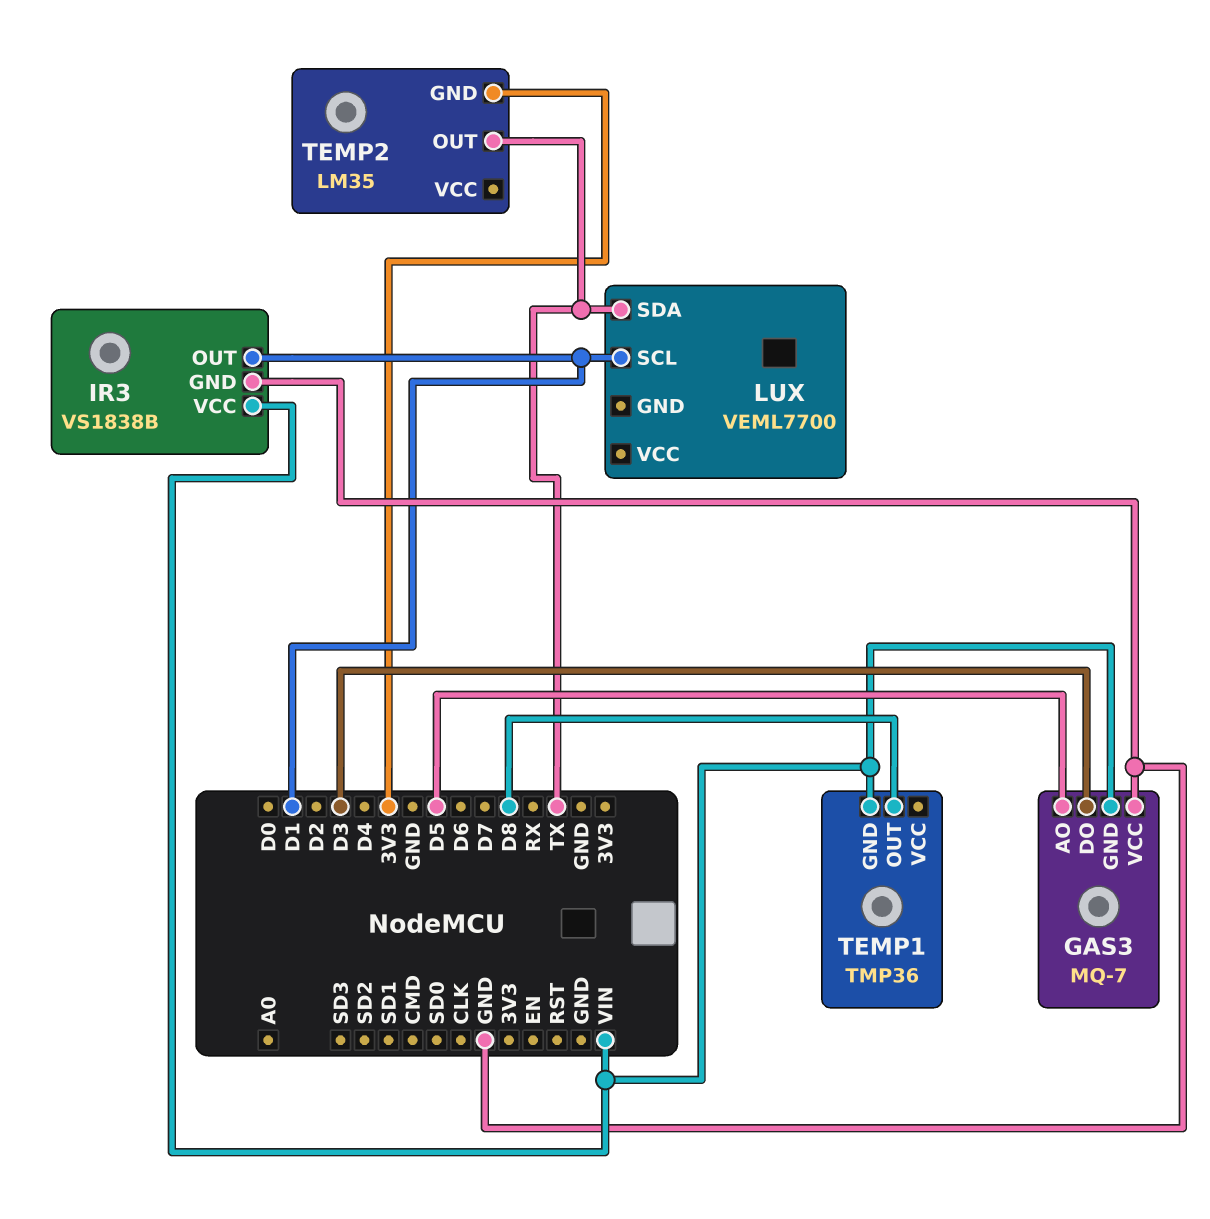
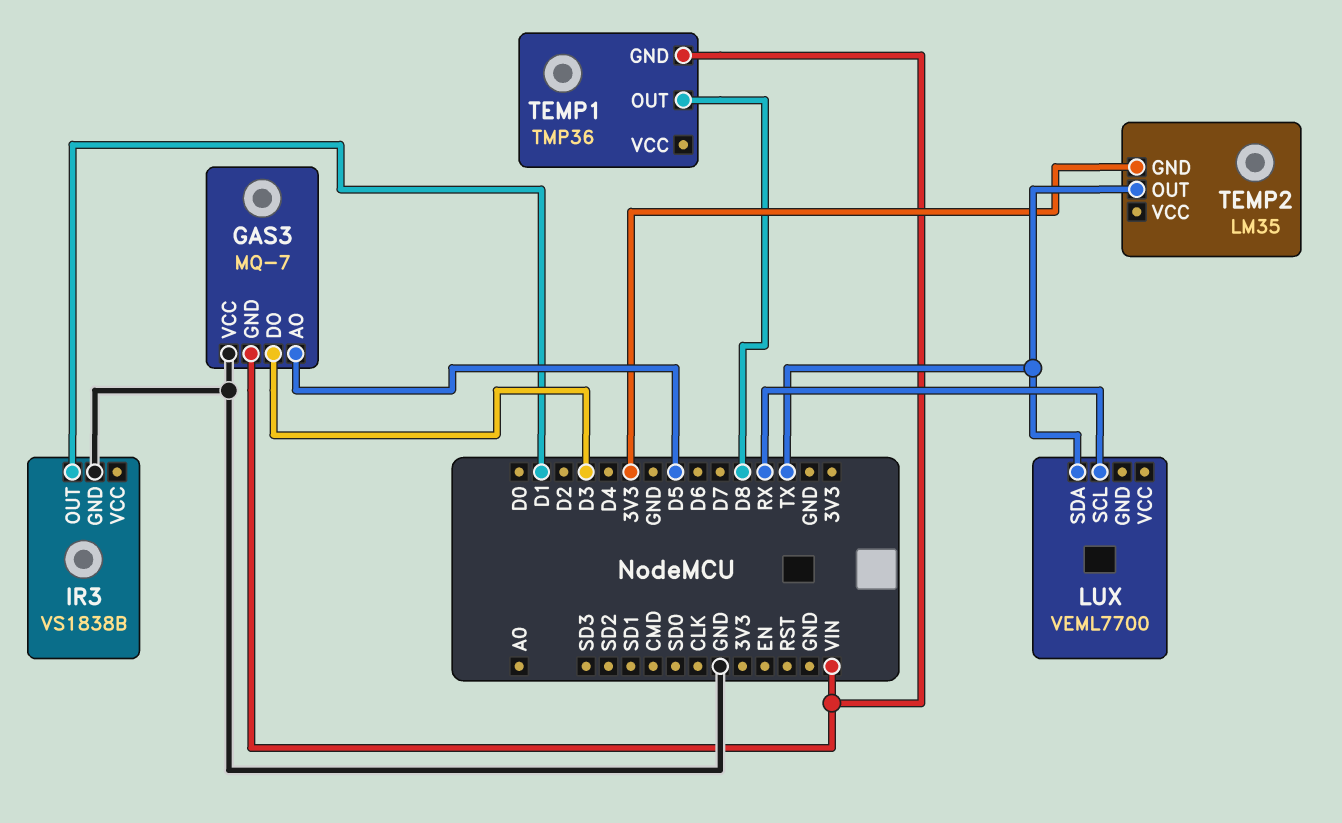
IR3 pin VCC: VIN -> none
LUX pin SCL: D1 -> RX

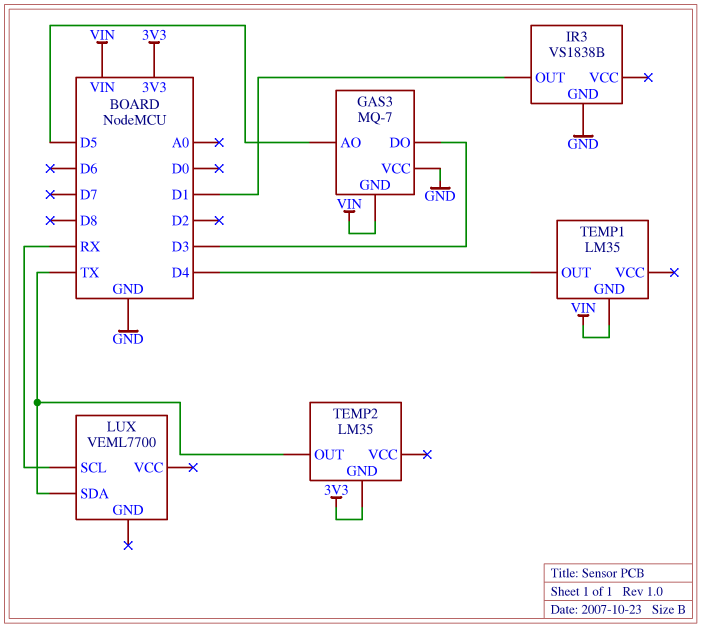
TEMP1: TMP36 -> LM35
TEMP1 pin OUT: D8 -> D4

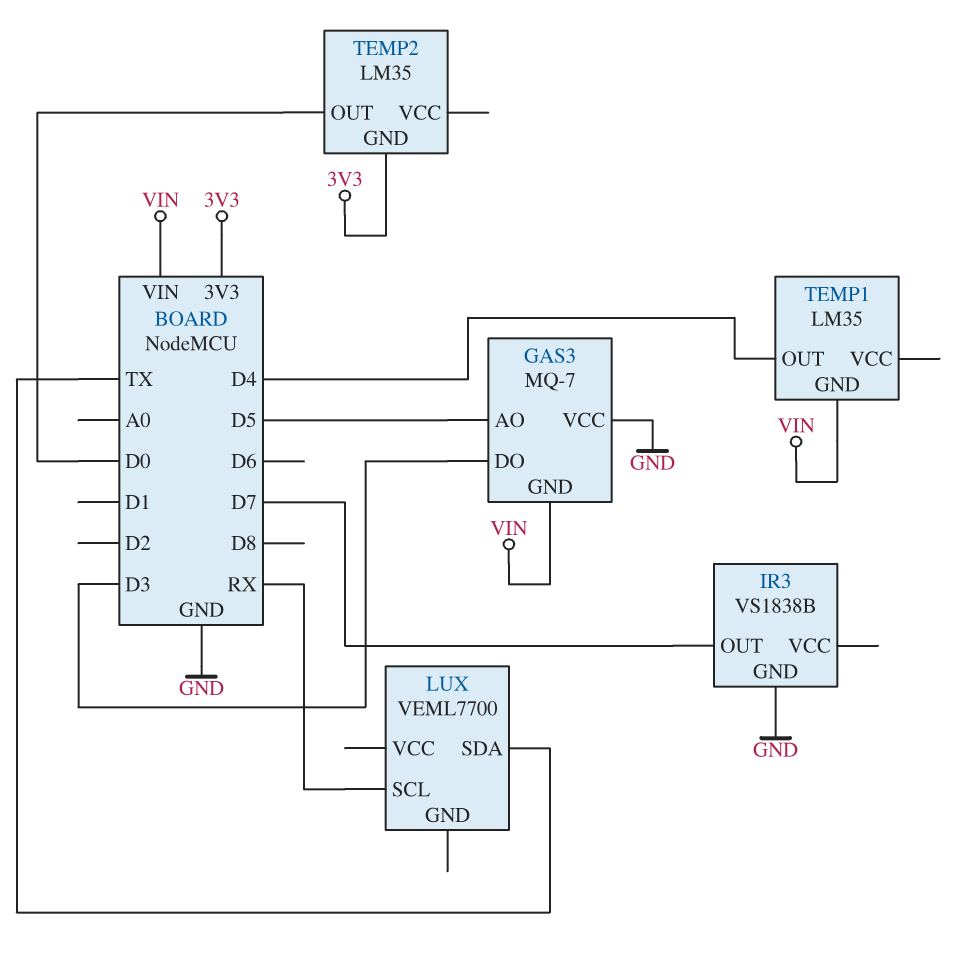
IR3 pin OUT: D1 -> D7
TEMP2 pin OUT: TX -> D0

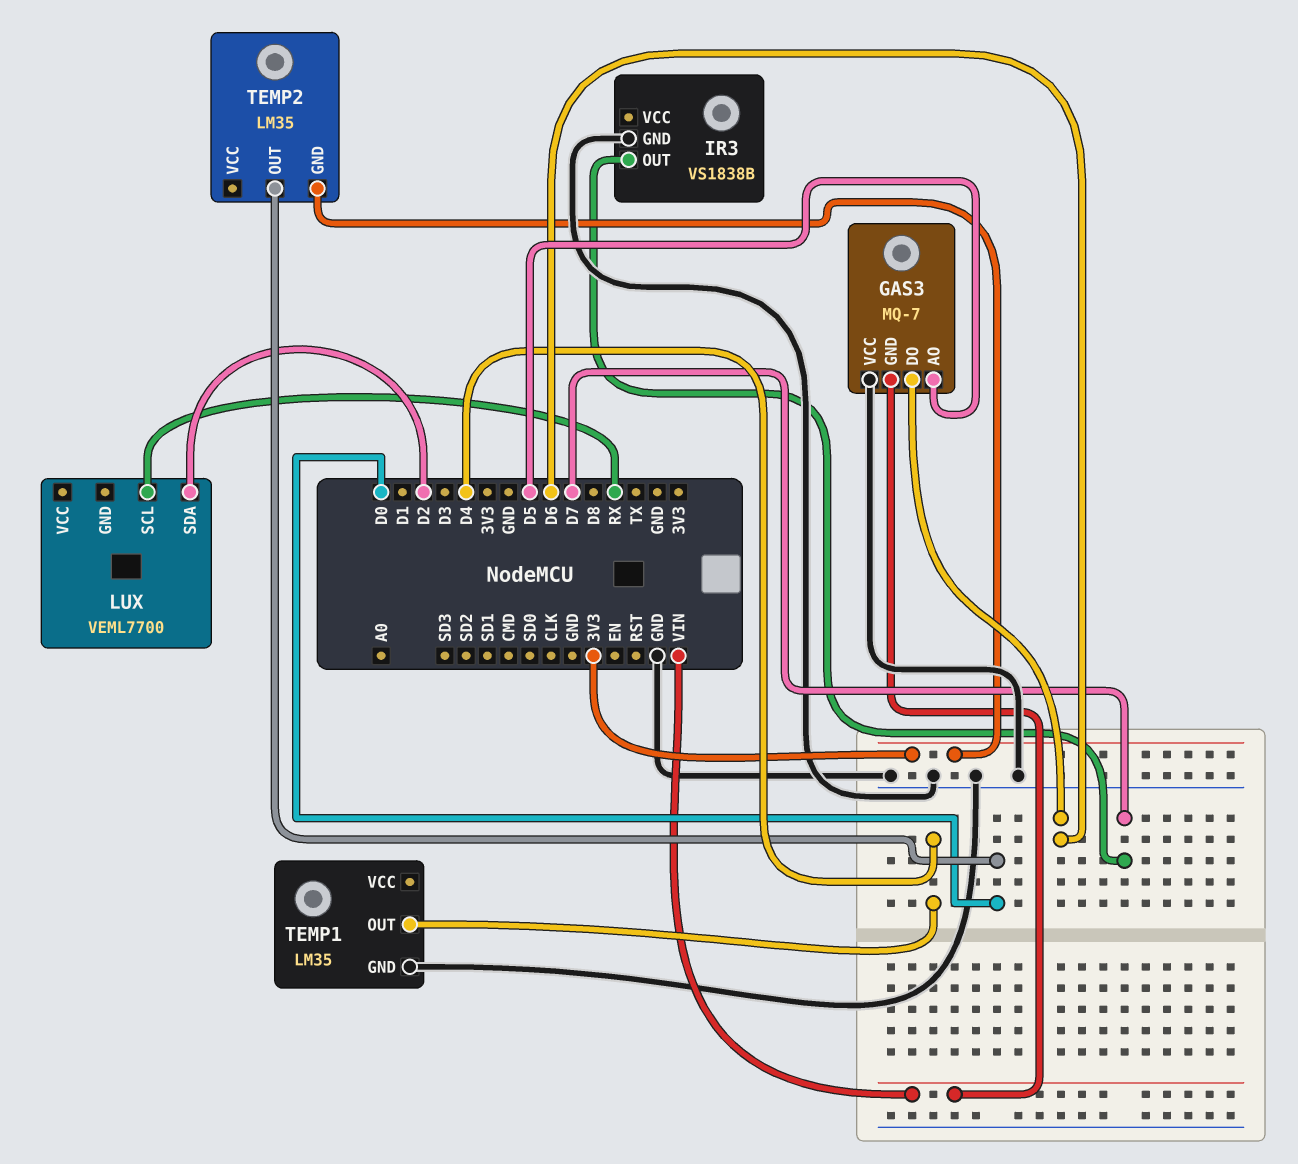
GAS3 pin DO: D3 -> D6
LUX pin SDA: TX -> D2
TEMP1 pin GND: VIN -> GND

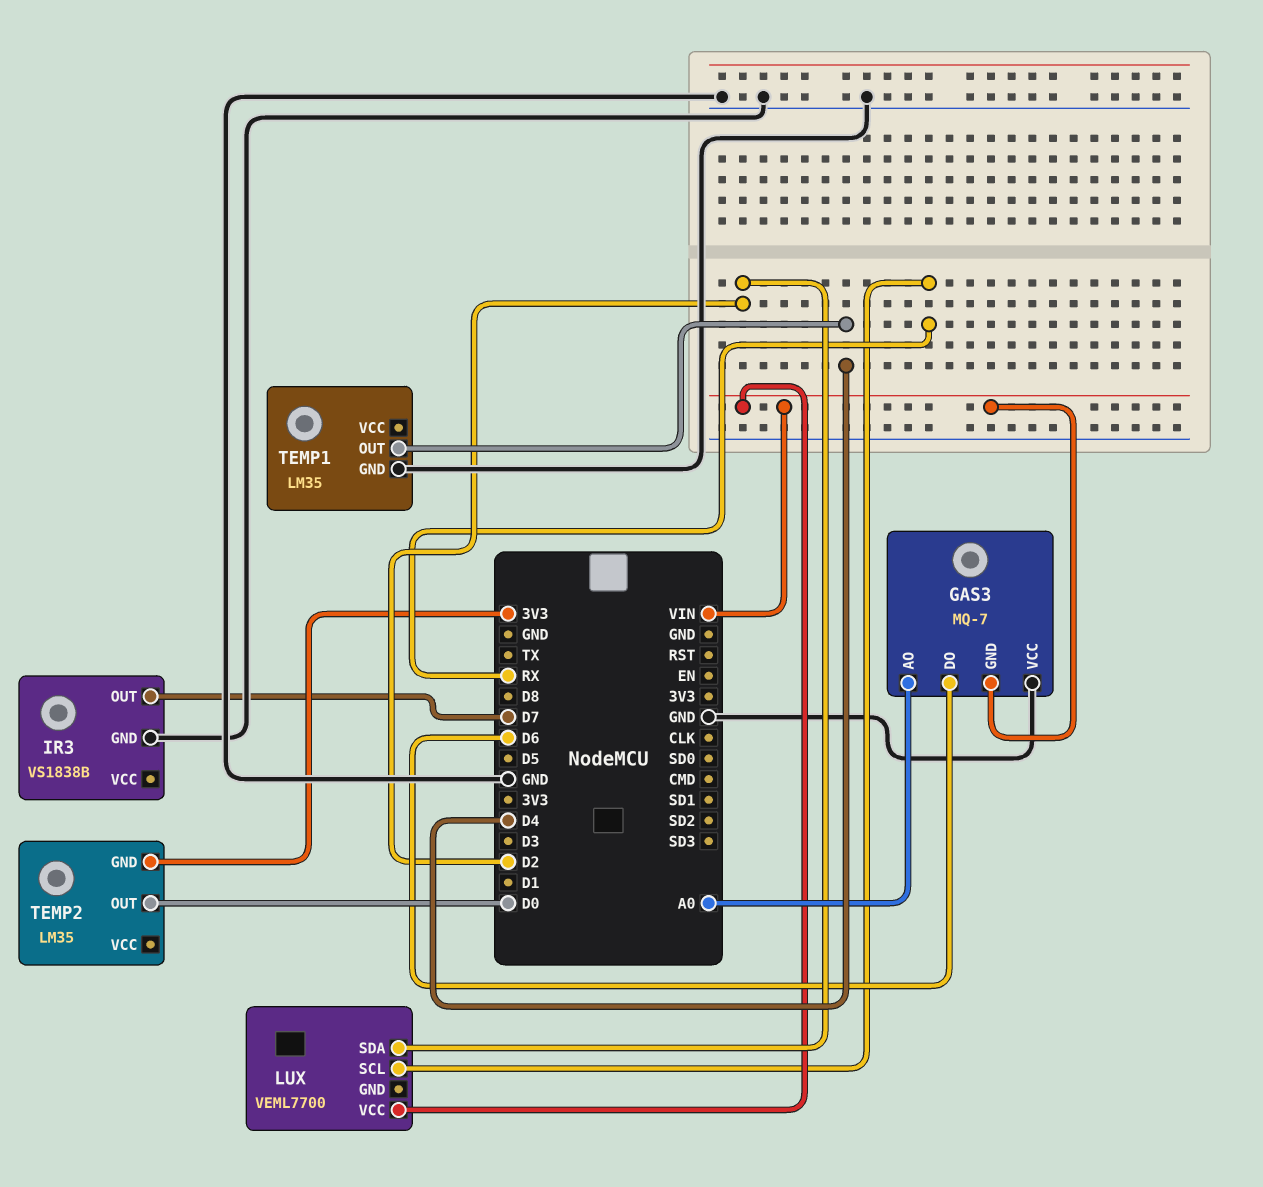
GAS3 pin AO: D5 -> A0
LUX pin VCC: none -> VIN

